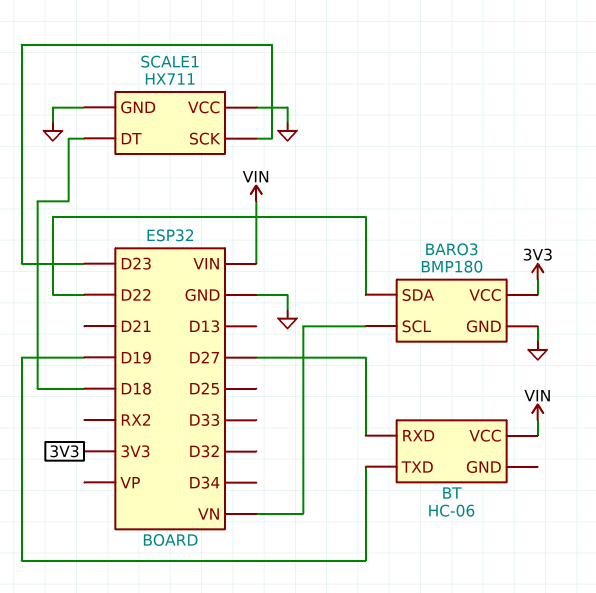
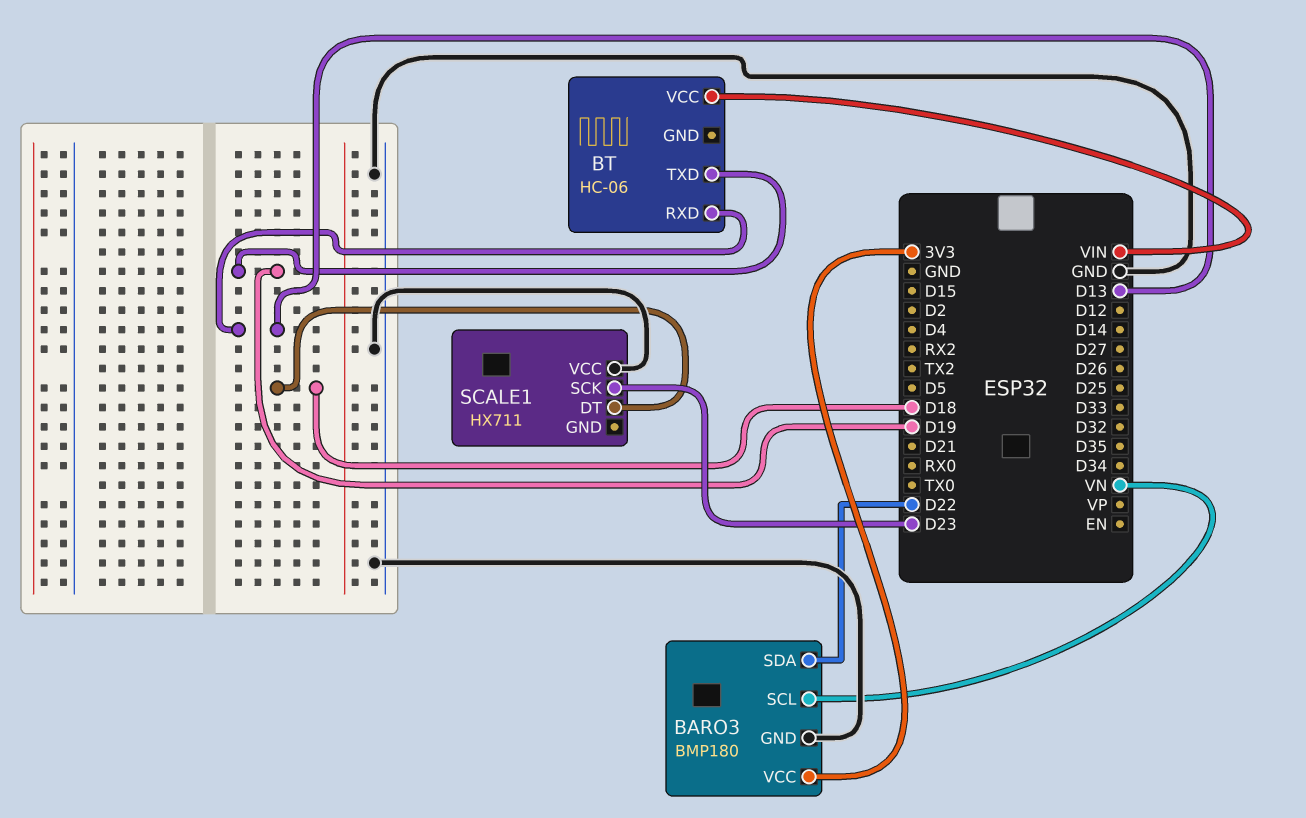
BT pin RXD: D27 -> D13
SCALE1 pin GND: GND -> none

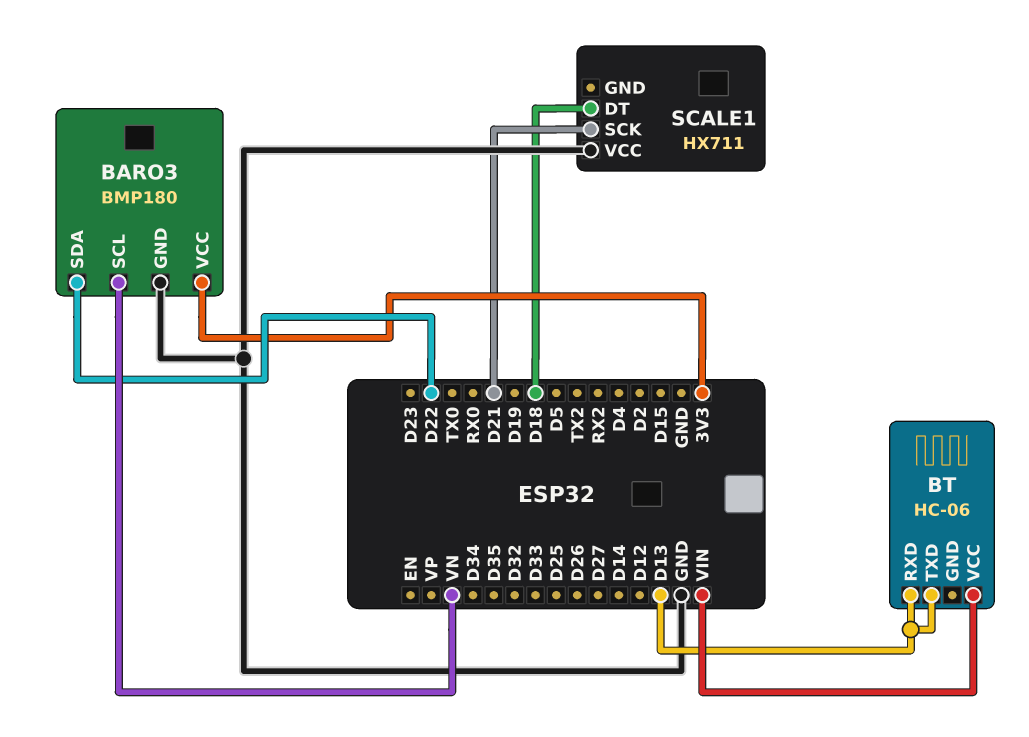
BT pin TXD: D19 -> D13
SCALE1 pin SCK: D23 -> D21

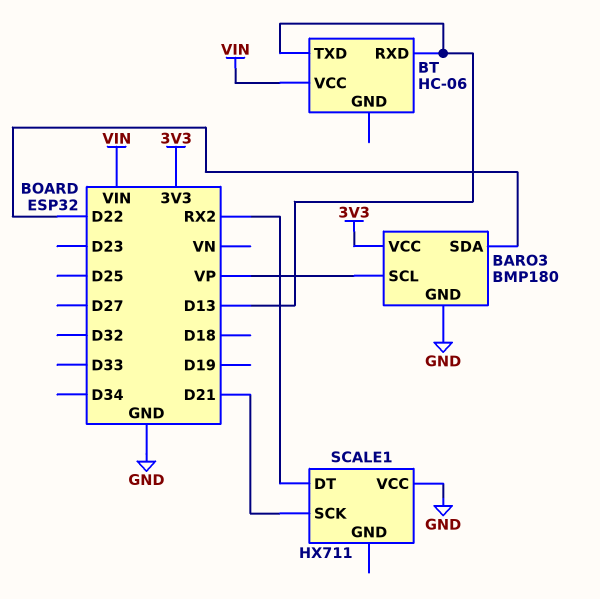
BARO3 pin SCL: VN -> VP
SCALE1 pin DT: D18 -> RX2

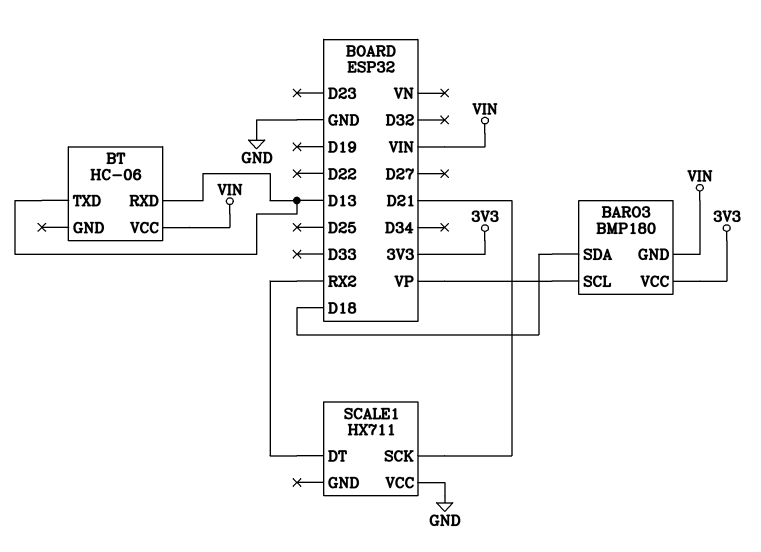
BARO3 pin GND: GND -> VIN
BARO3 pin SDA: D22 -> D18

